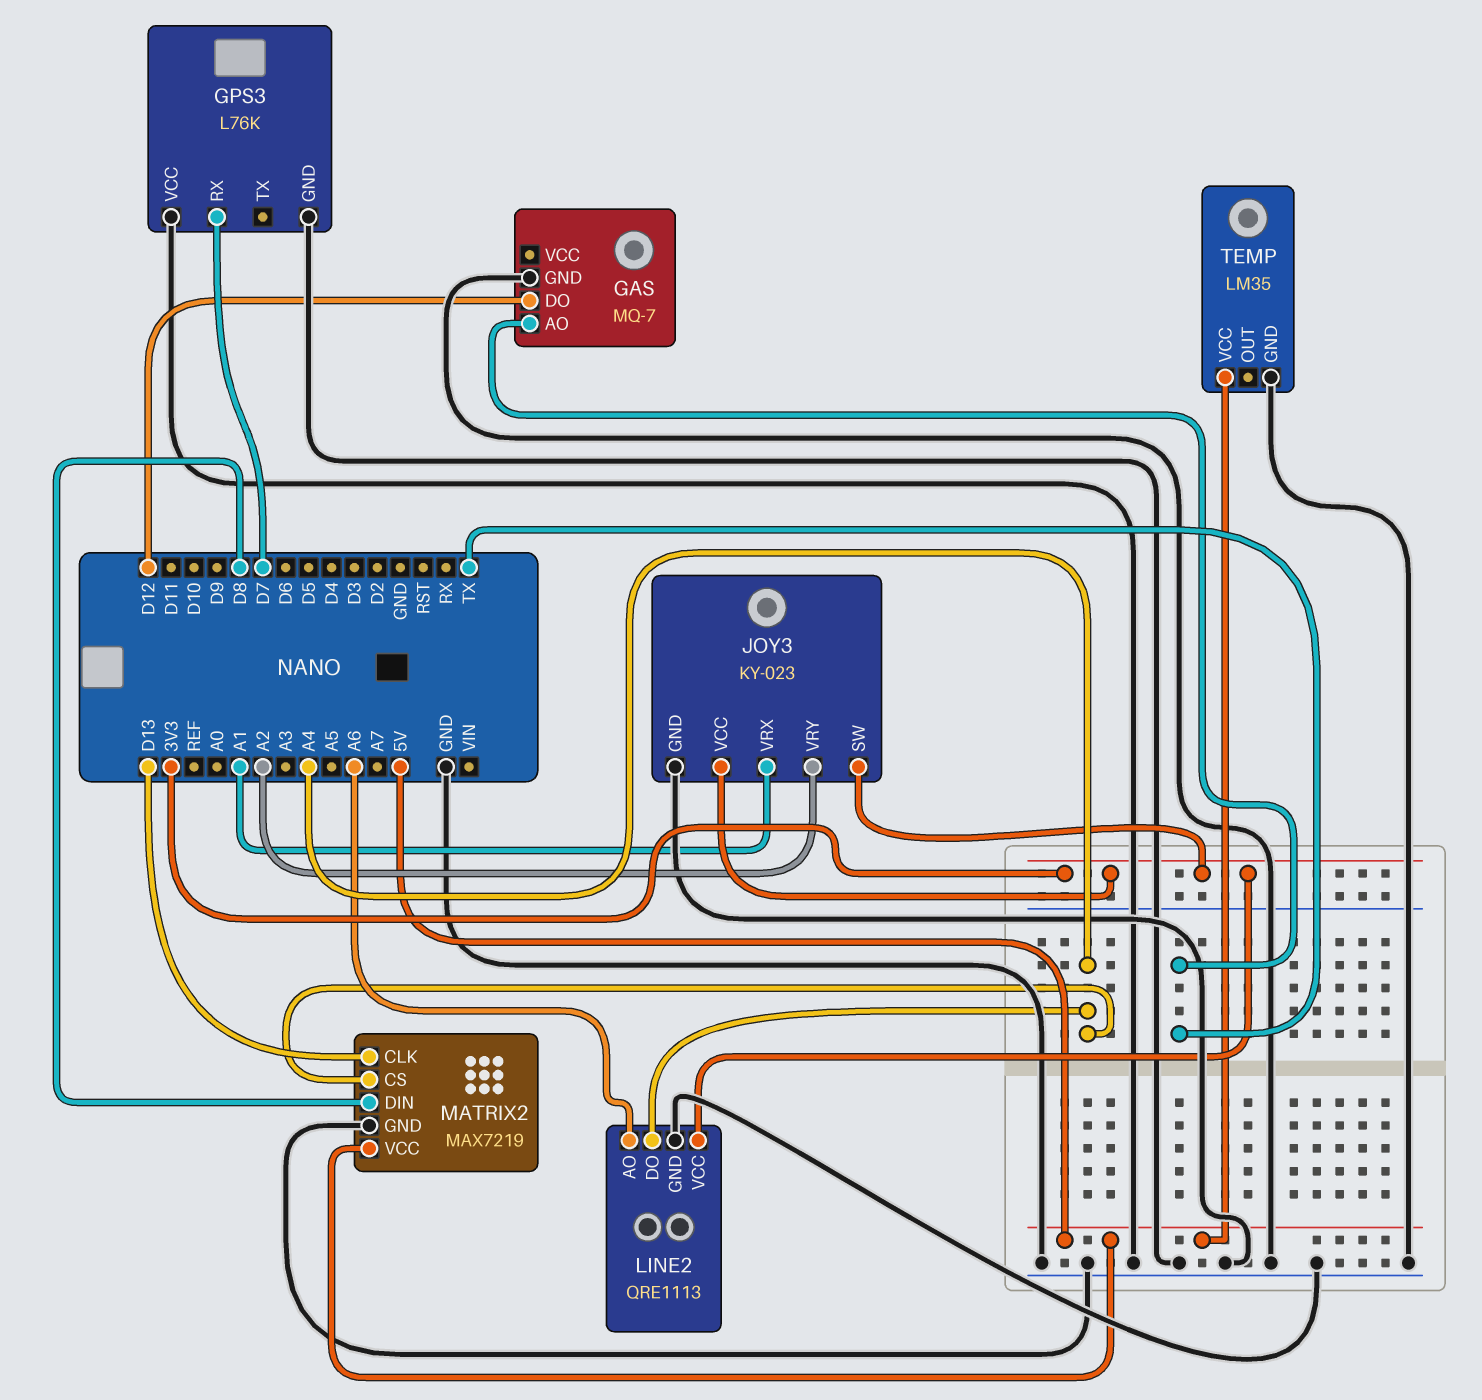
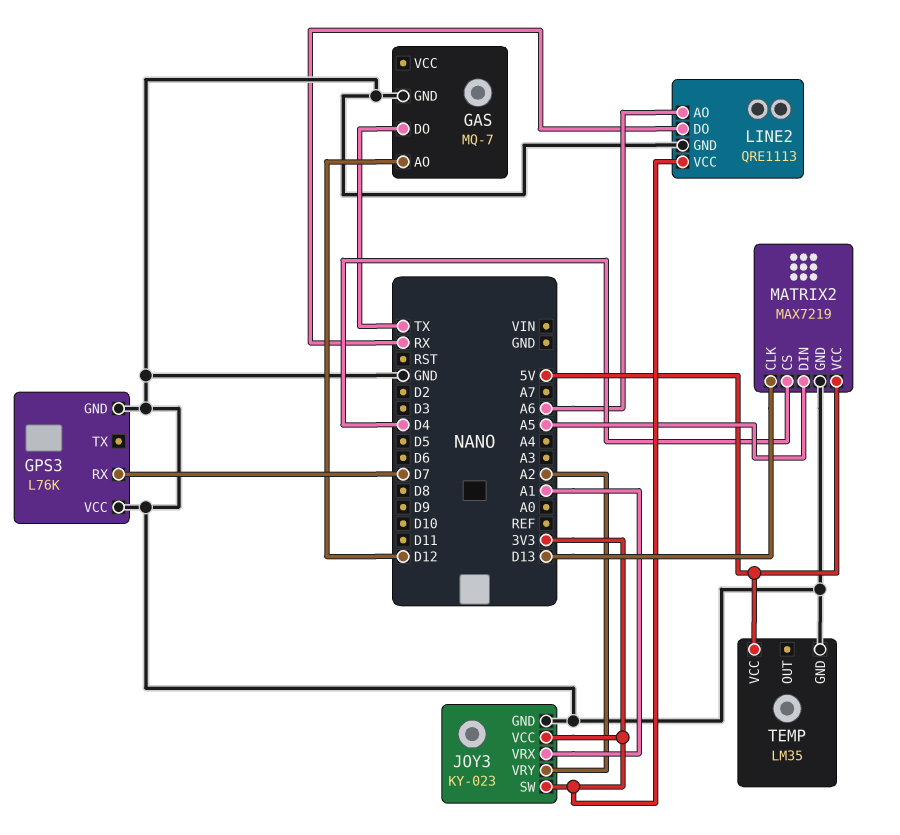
GAS pin AO: TX -> D12
GAS pin DO: D12 -> TX
LINE2 pin DO: A4 -> RX
MATRIX2 pin CS: A4 -> D4
MATRIX2 pin DIN: D8 -> A5

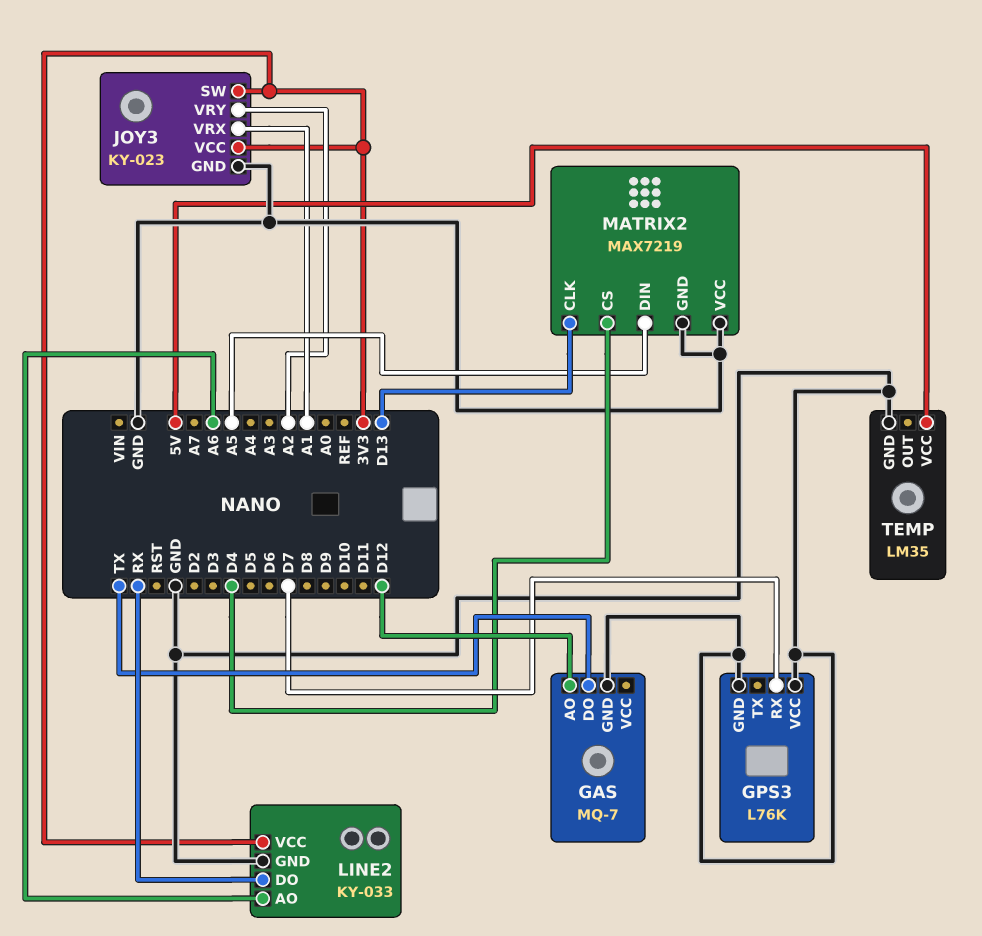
LINE2: QRE1113 -> KY-033
MATRIX2 pin VCC: 5V -> GND

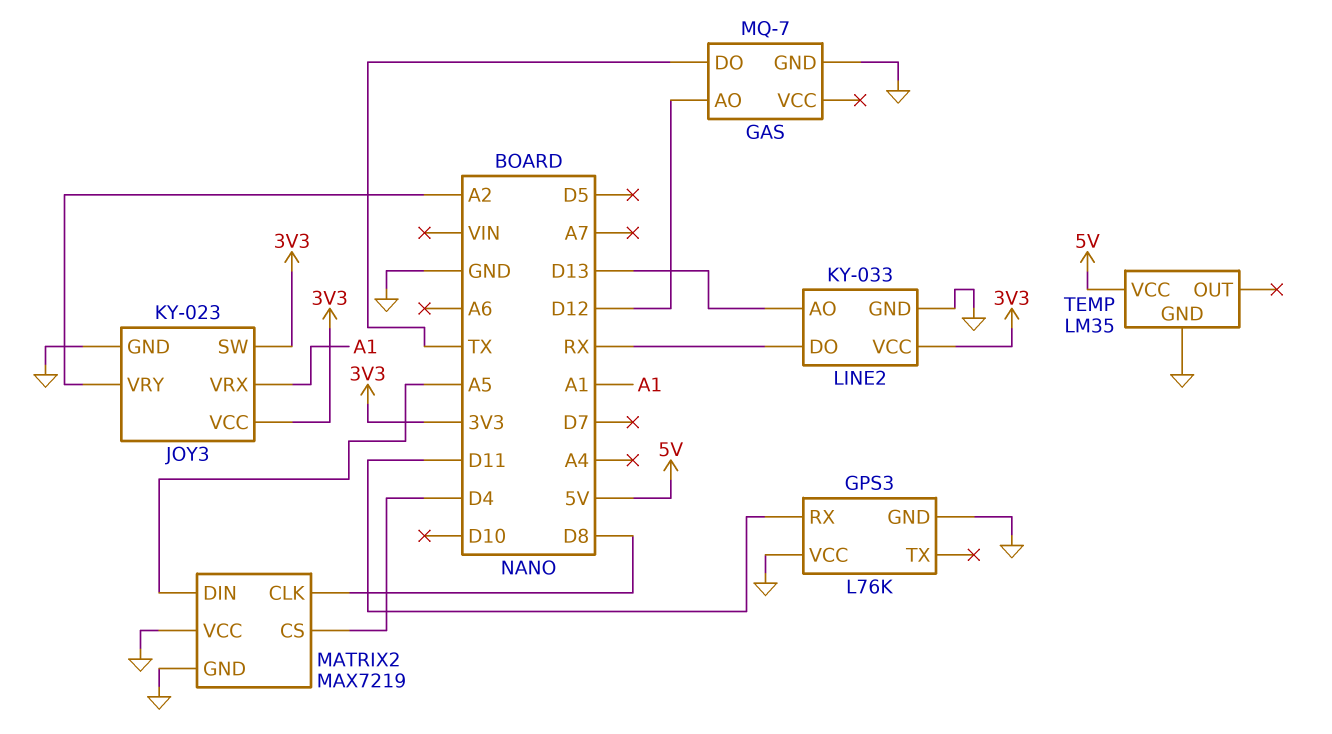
GPS3 pin RX: D7 -> D11
LINE2 pin AO: A6 -> D13
MATRIX2 pin CLK: D13 -> D8

